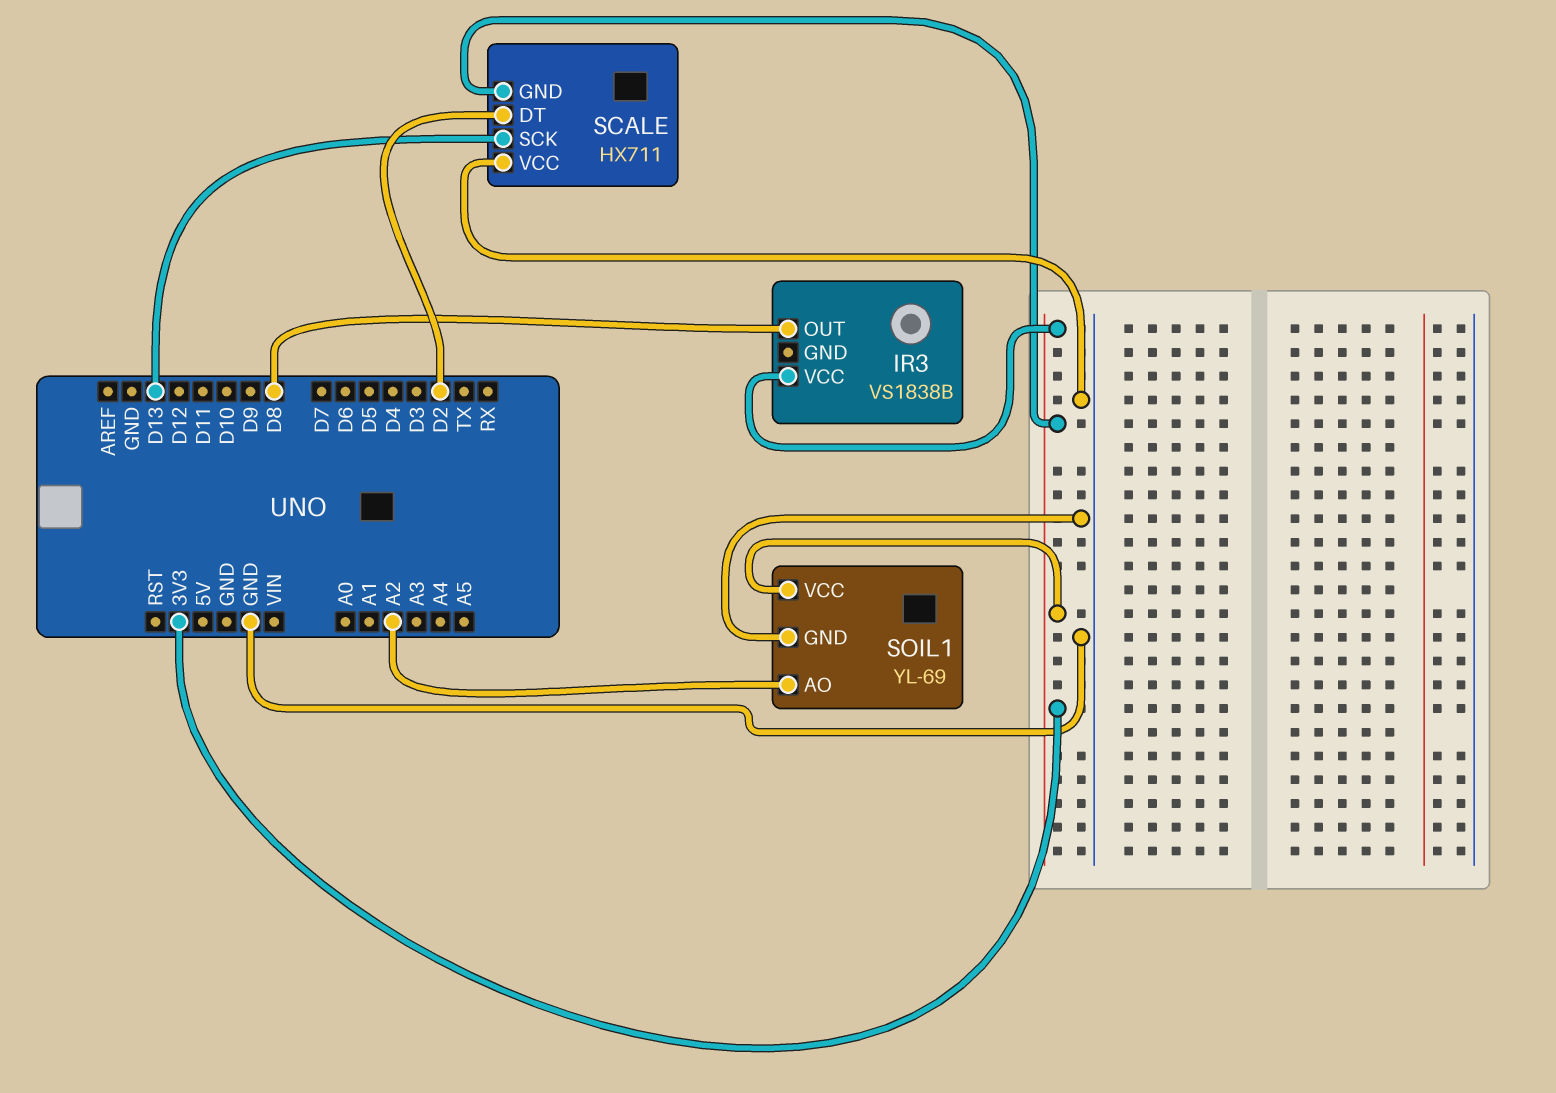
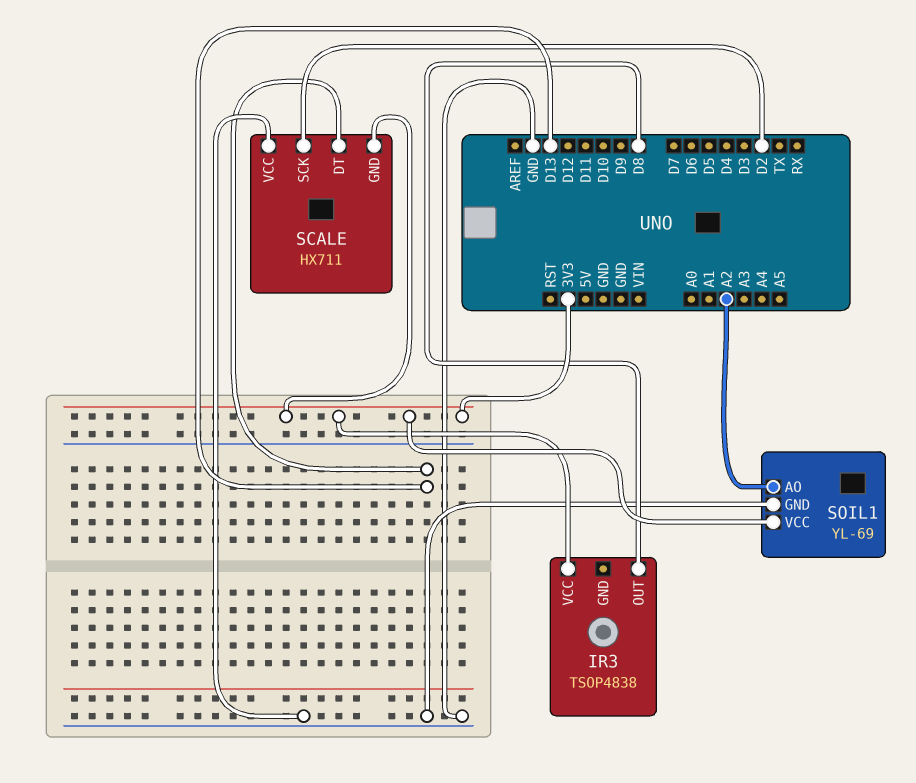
IR3: VS1838B -> TSOP4838
SCALE pin DT: D2 -> D13
SCALE pin SCK: D13 -> D2

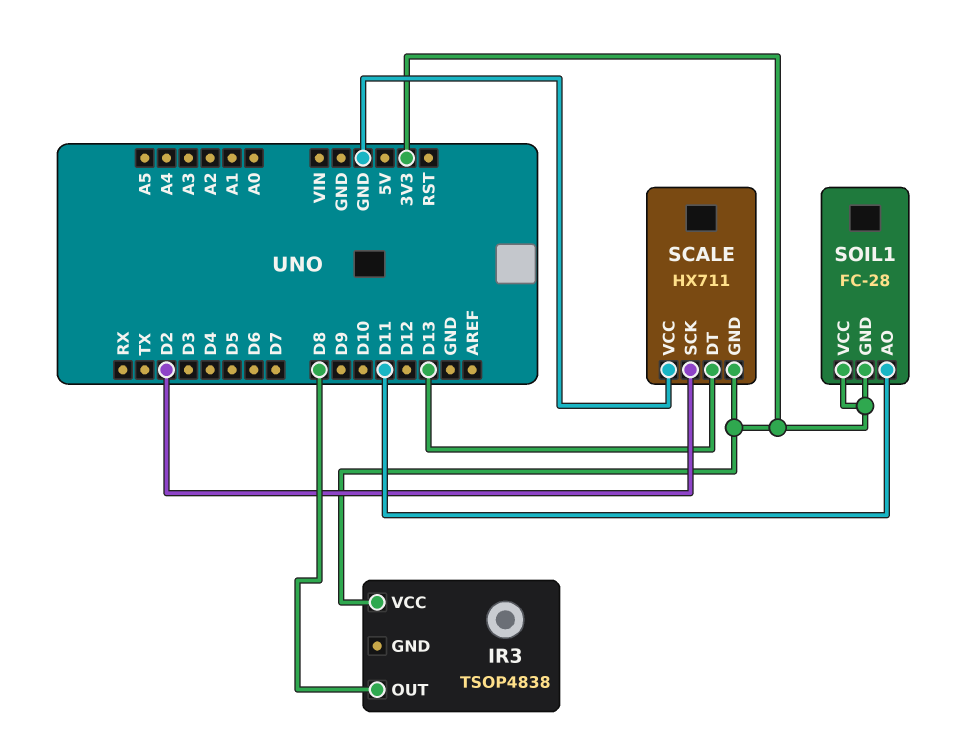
SOIL1: YL-69 -> FC-28
SOIL1 pin AO: A2 -> D11
SOIL1 pin GND: GND -> 3V3

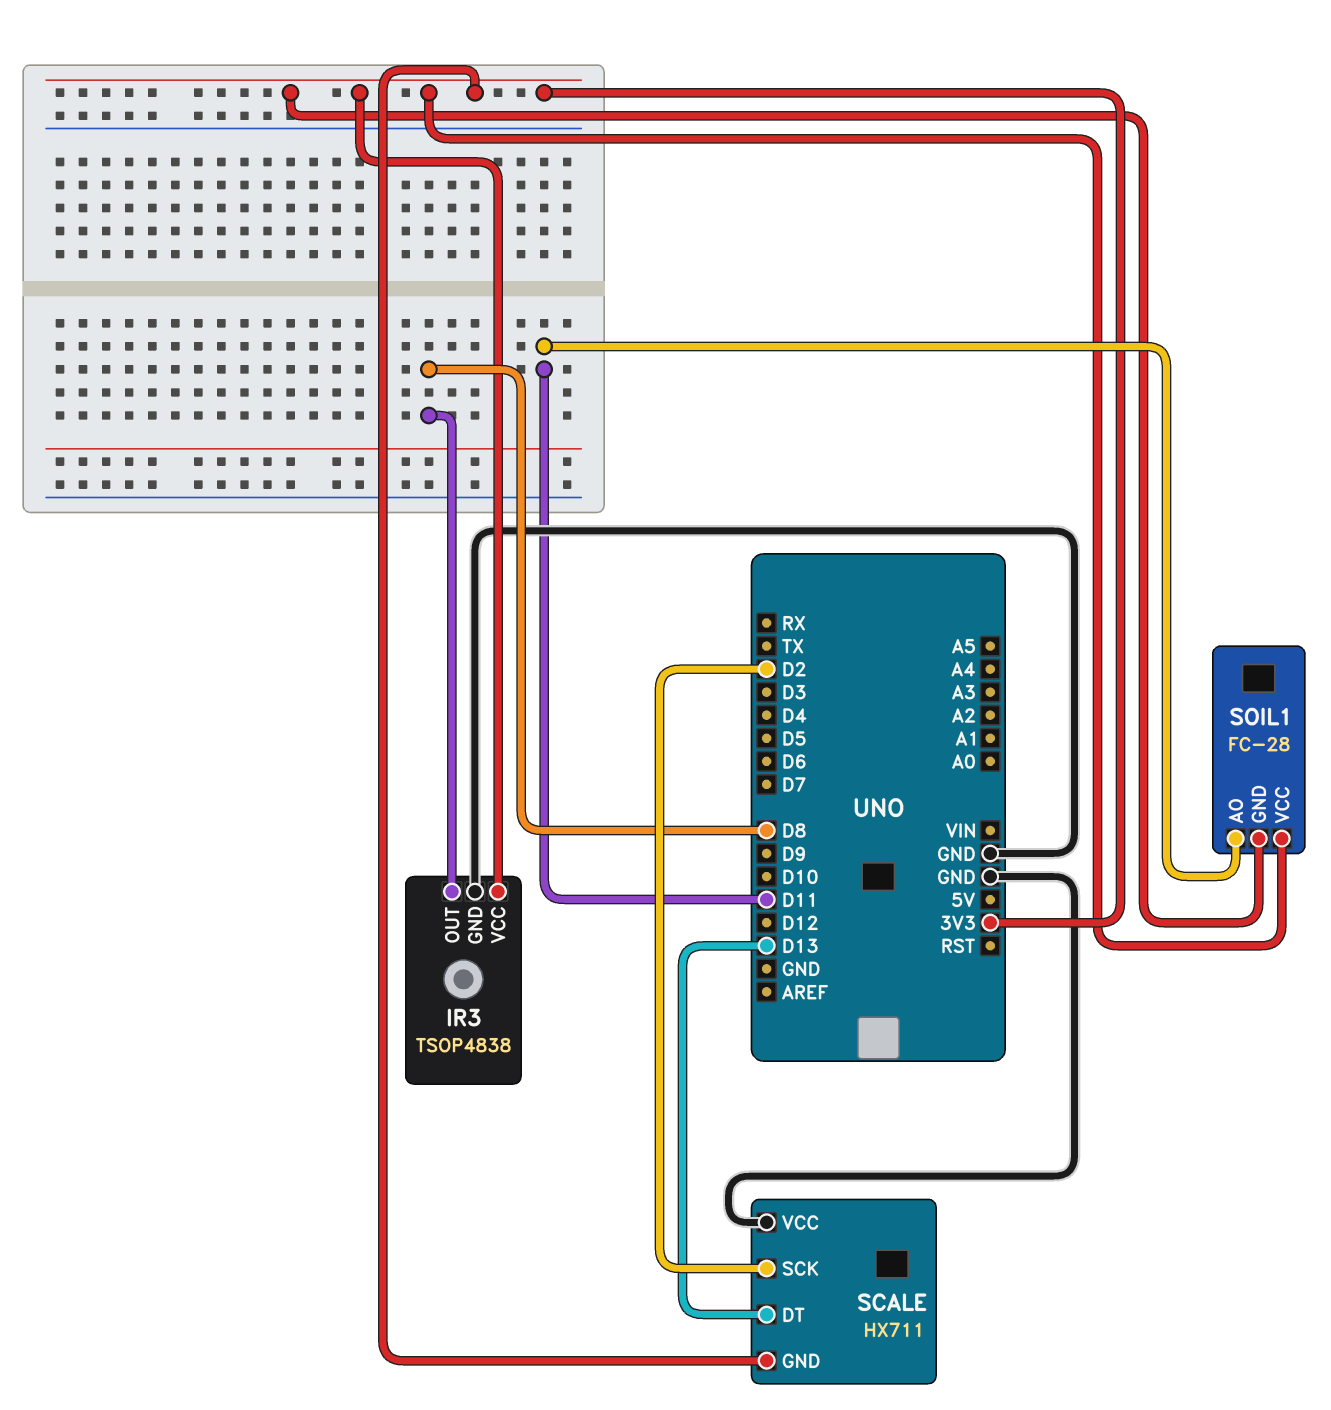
IR3 pin GND: none -> GND

